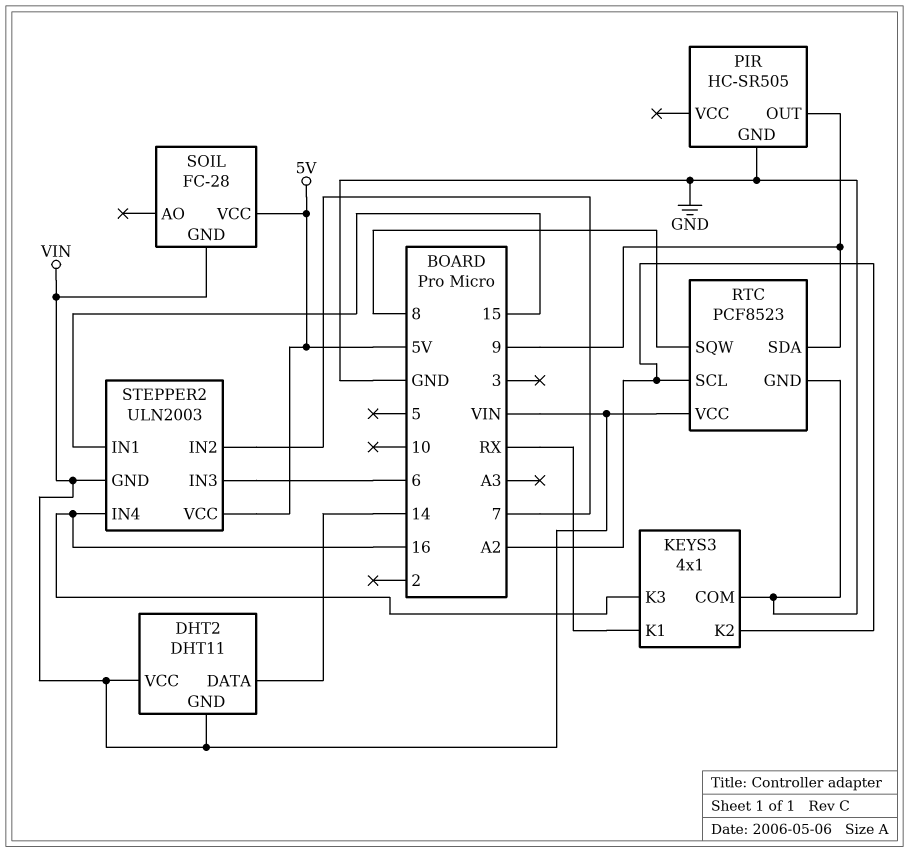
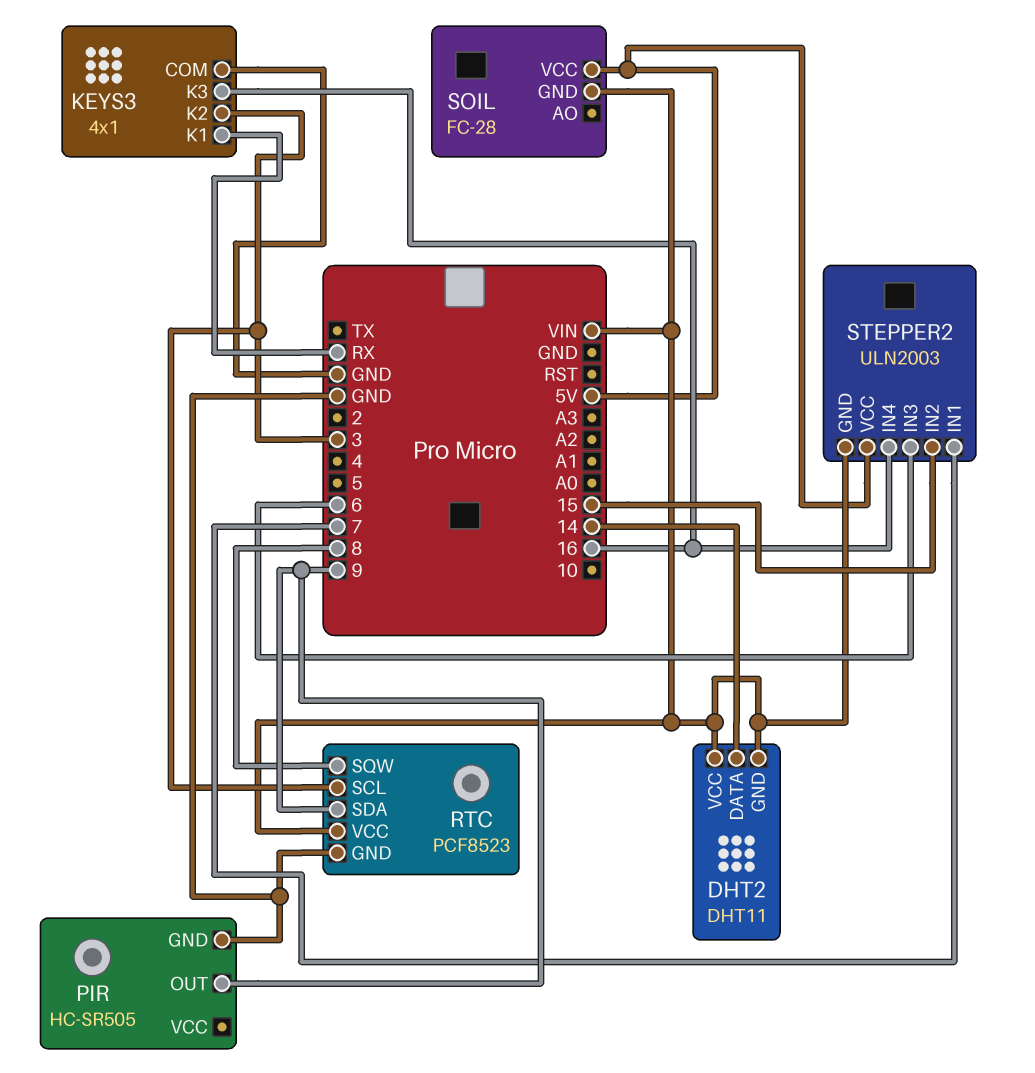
KEYS3 pin K2: A2 -> 3
RTC pin SCL: A2 -> 3
STEPPER2 pin IN1: 15 -> 7
STEPPER2 pin IN2: 7 -> 15

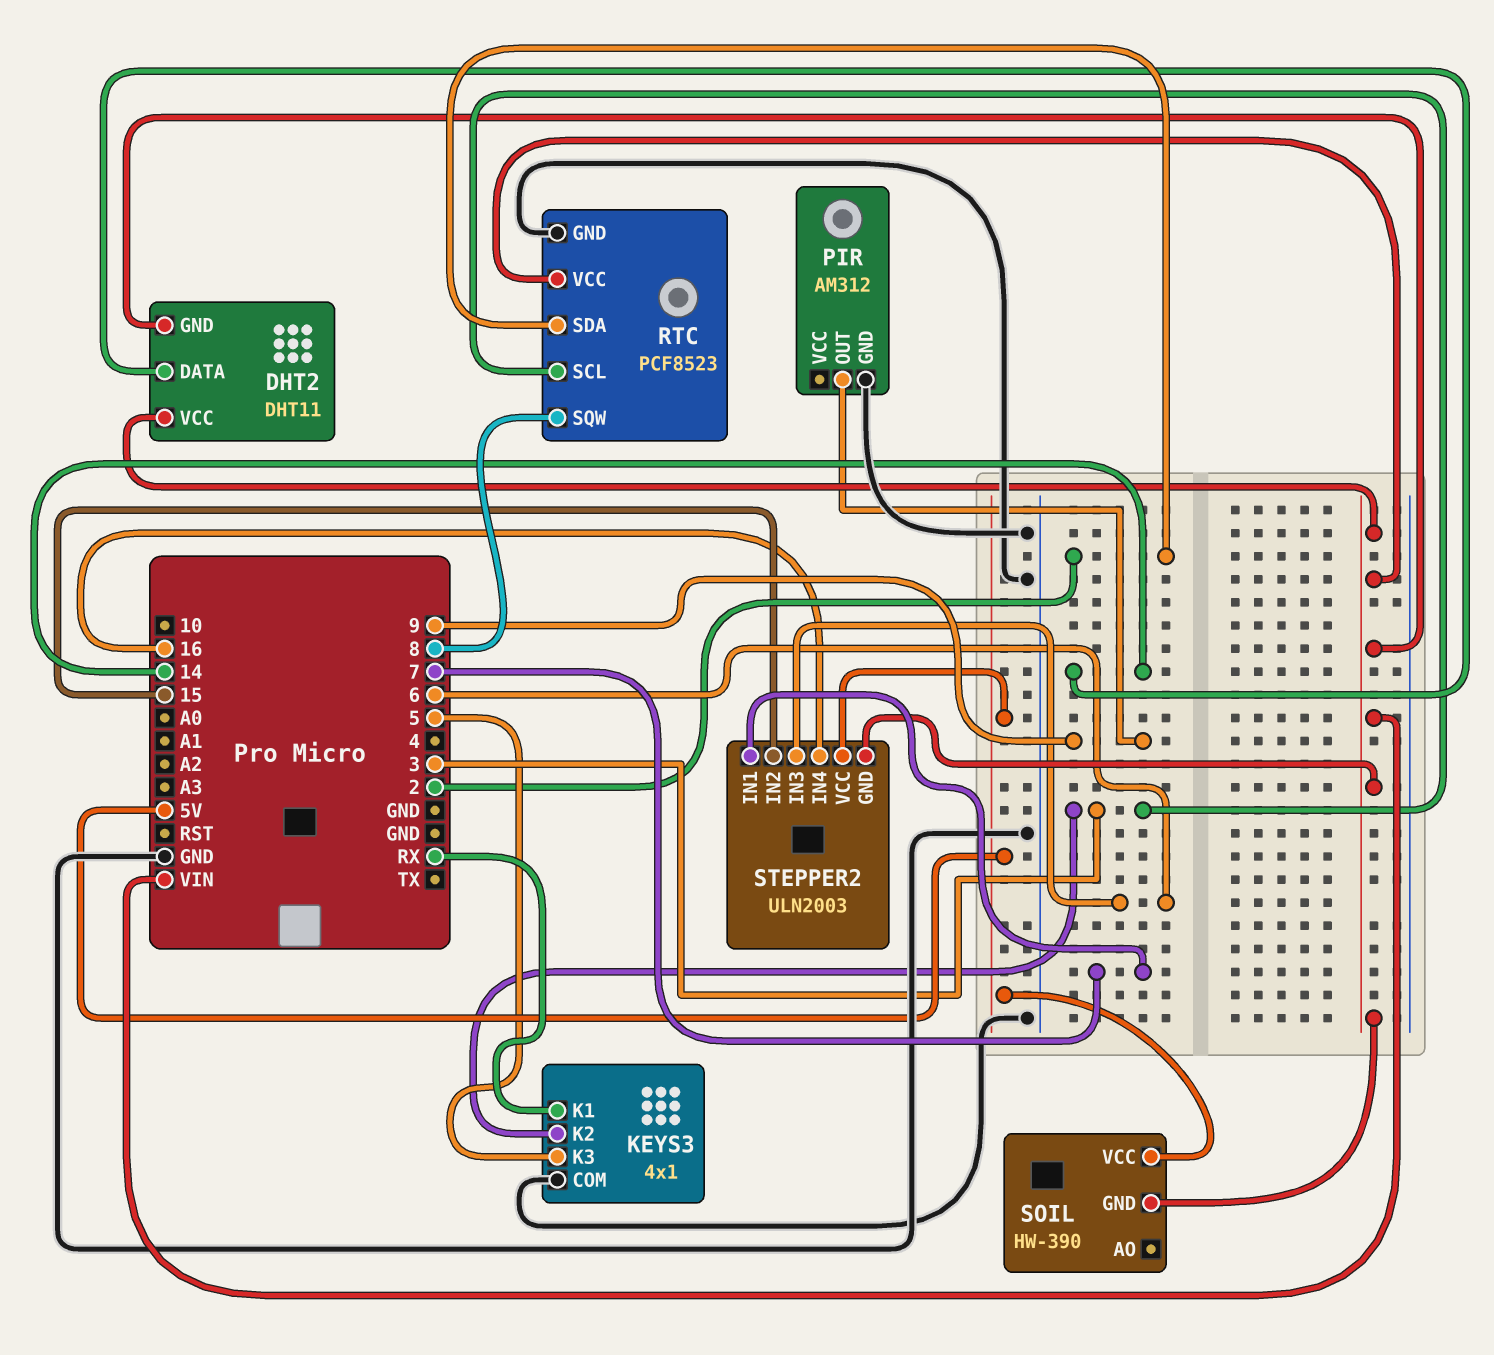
KEYS3 pin K3: 16 -> 5
PIR: HC-SR505 -> AM312
RTC pin SDA: 9 -> 2
SOIL: FC-28 -> HW-390

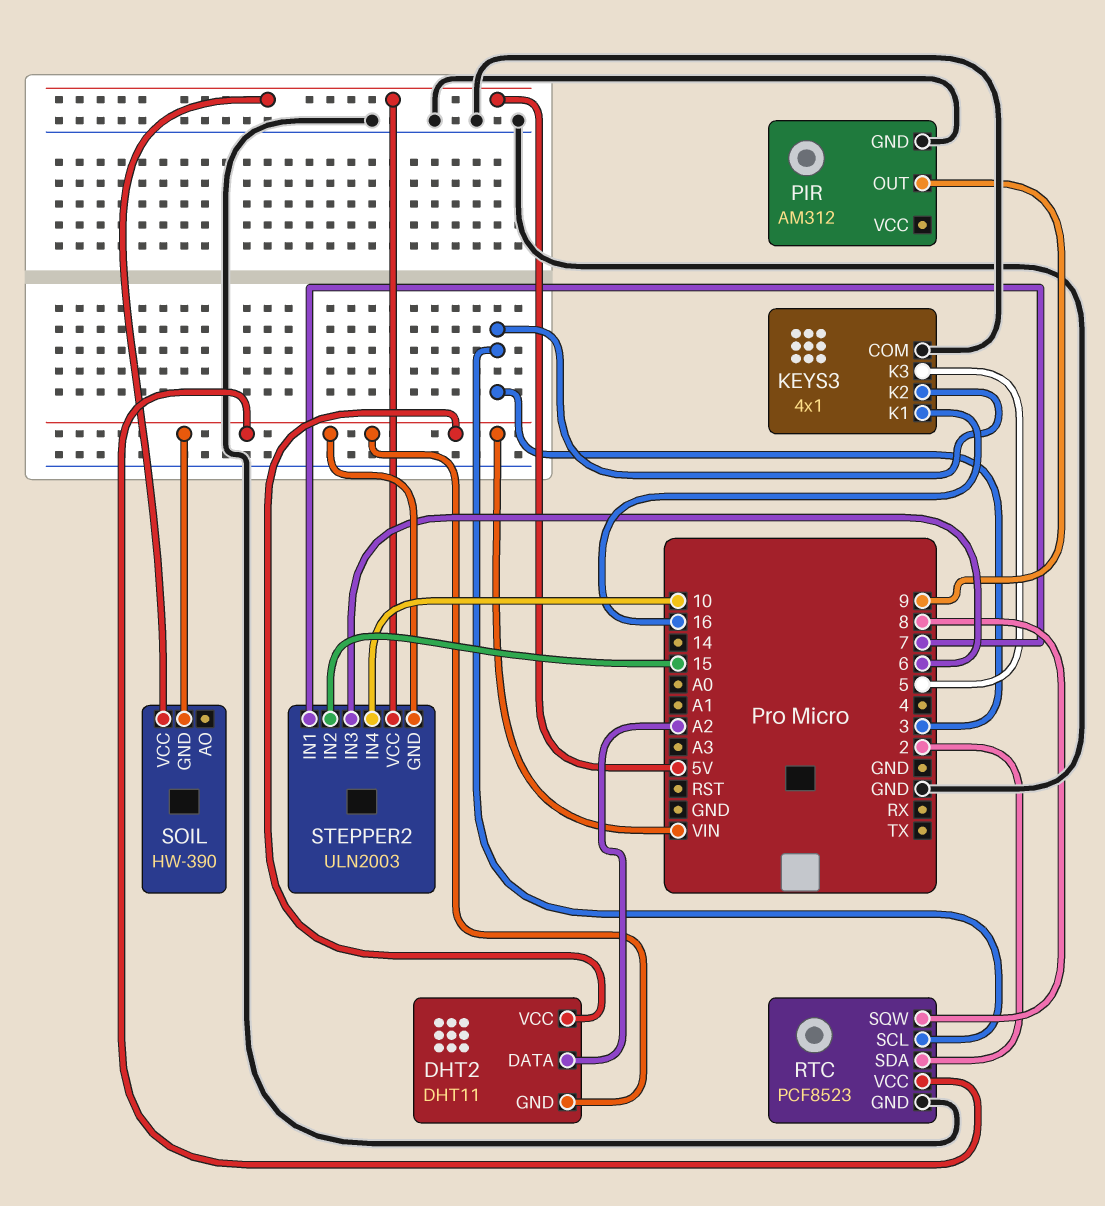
DHT2 pin DATA: 14 -> A2
KEYS3 pin K1: RX -> 16
STEPPER2 pin IN4: 16 -> 10

